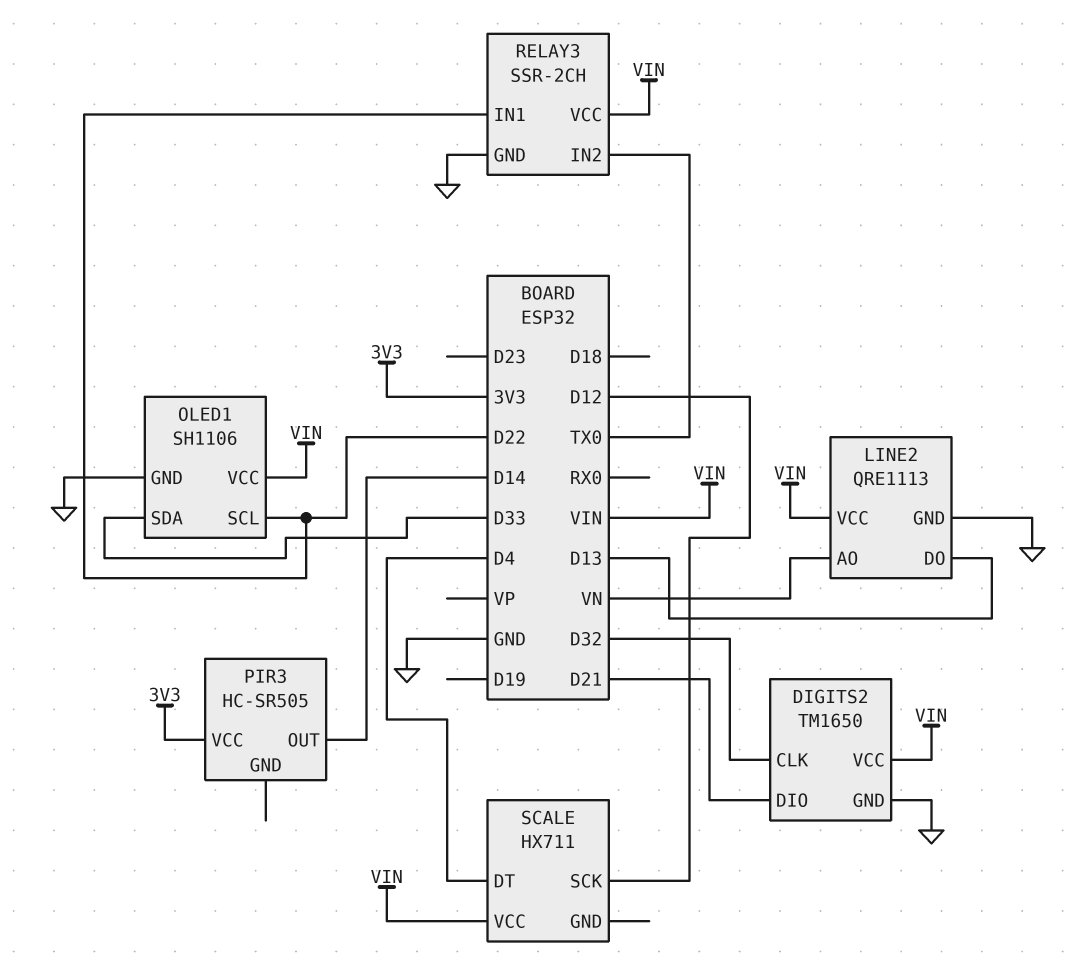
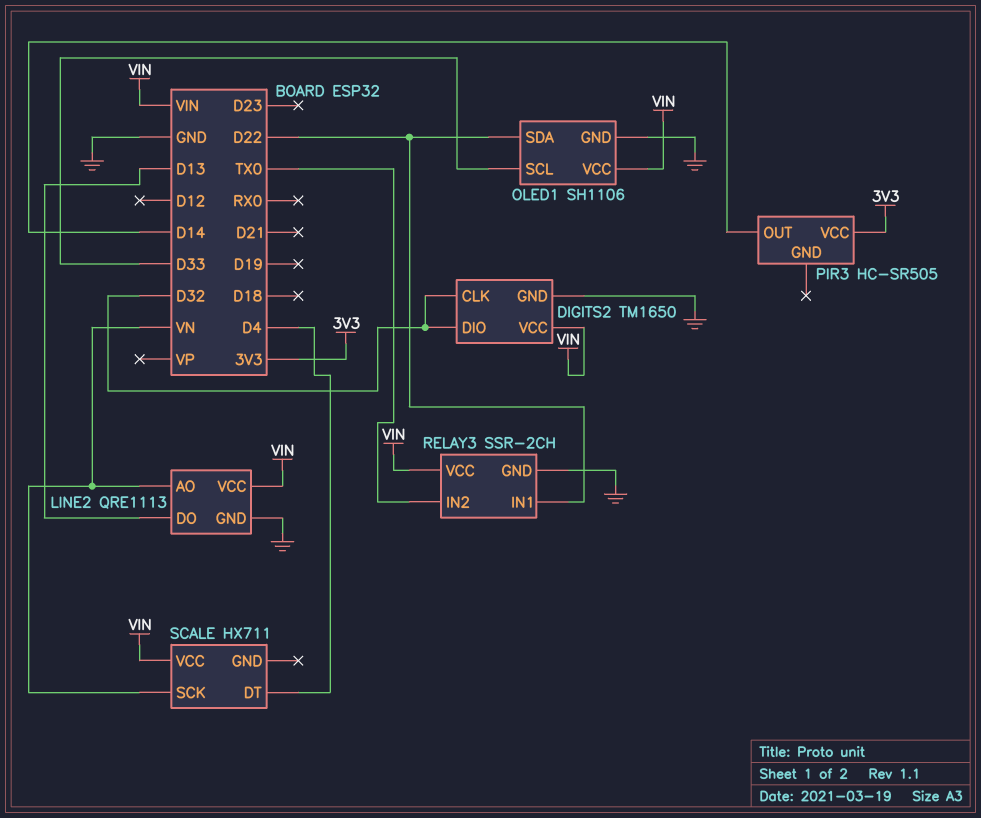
DIGITS2 pin DIO: D21 -> D32
OLED1 pin SCL: D22 -> D33
OLED1 pin SDA: D33 -> D22
SCALE pin SCK: D12 -> VN

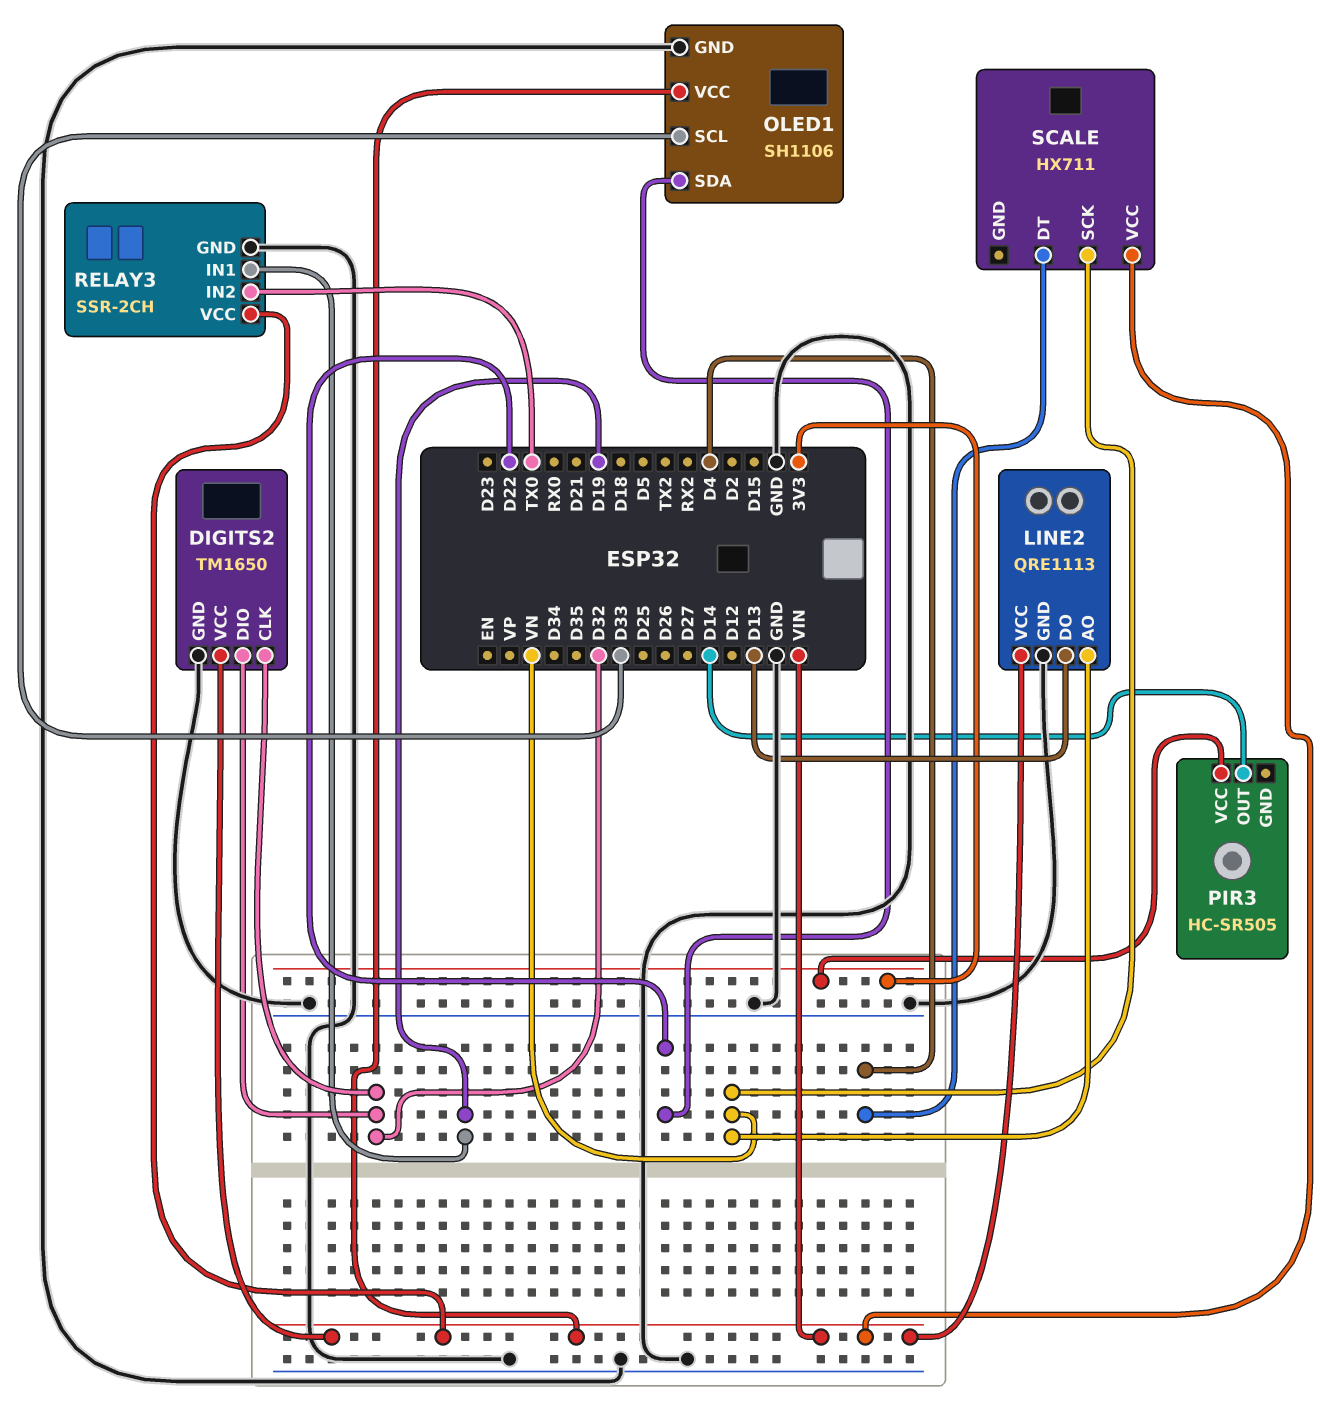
RELAY3 pin IN1: D22 -> D19

